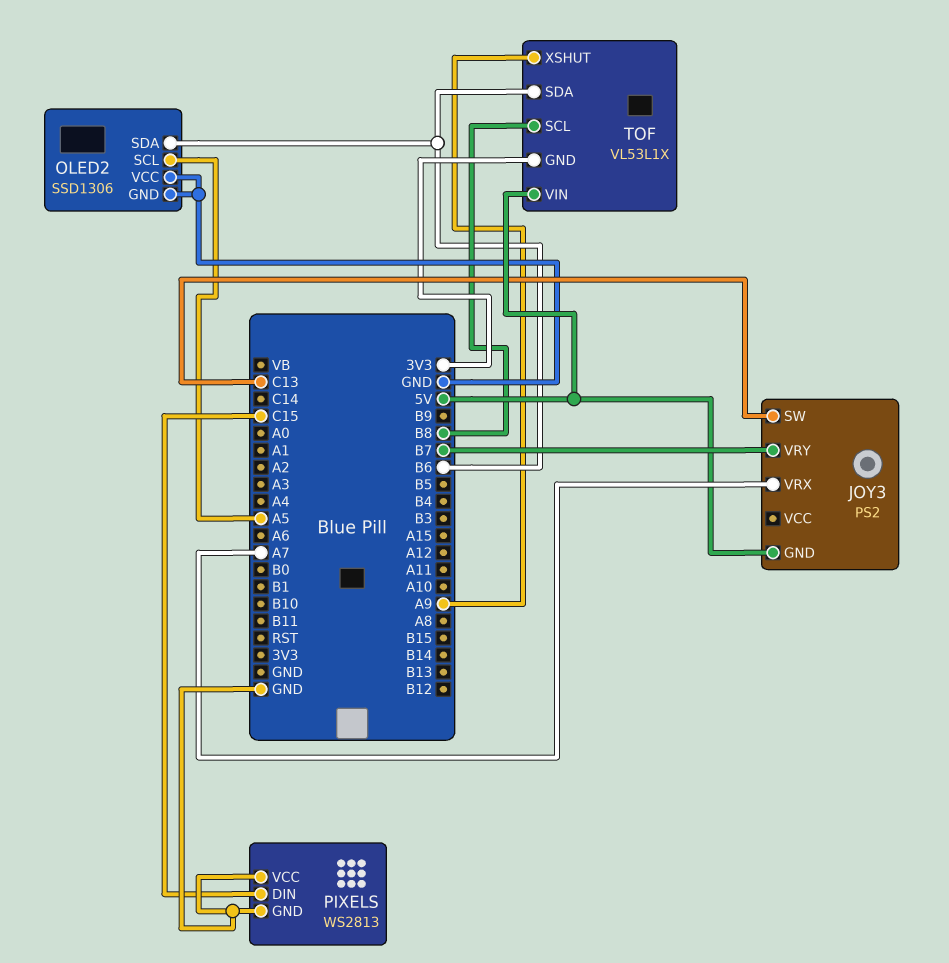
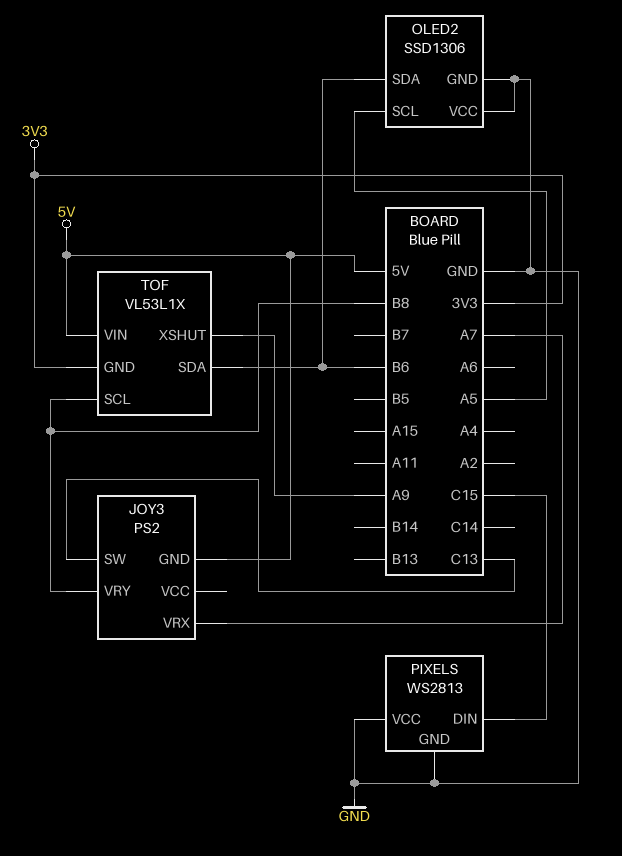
JOY3 pin VRY: B7 -> B8

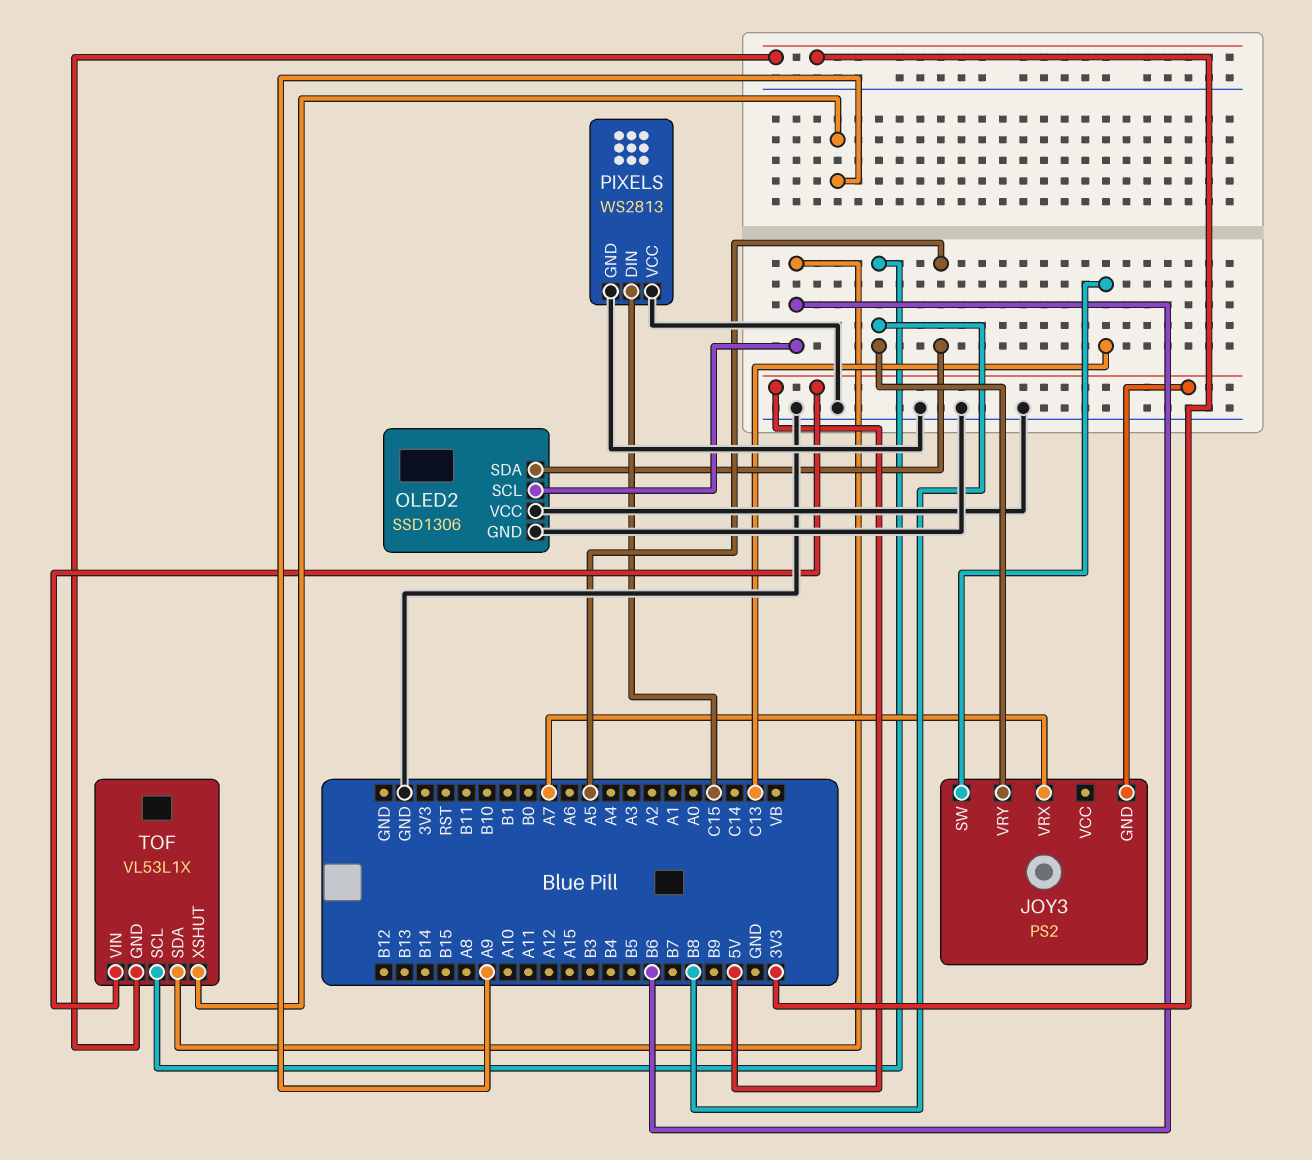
OLED2 pin SCL: A5 -> B6
OLED2 pin SDA: B6 -> A5

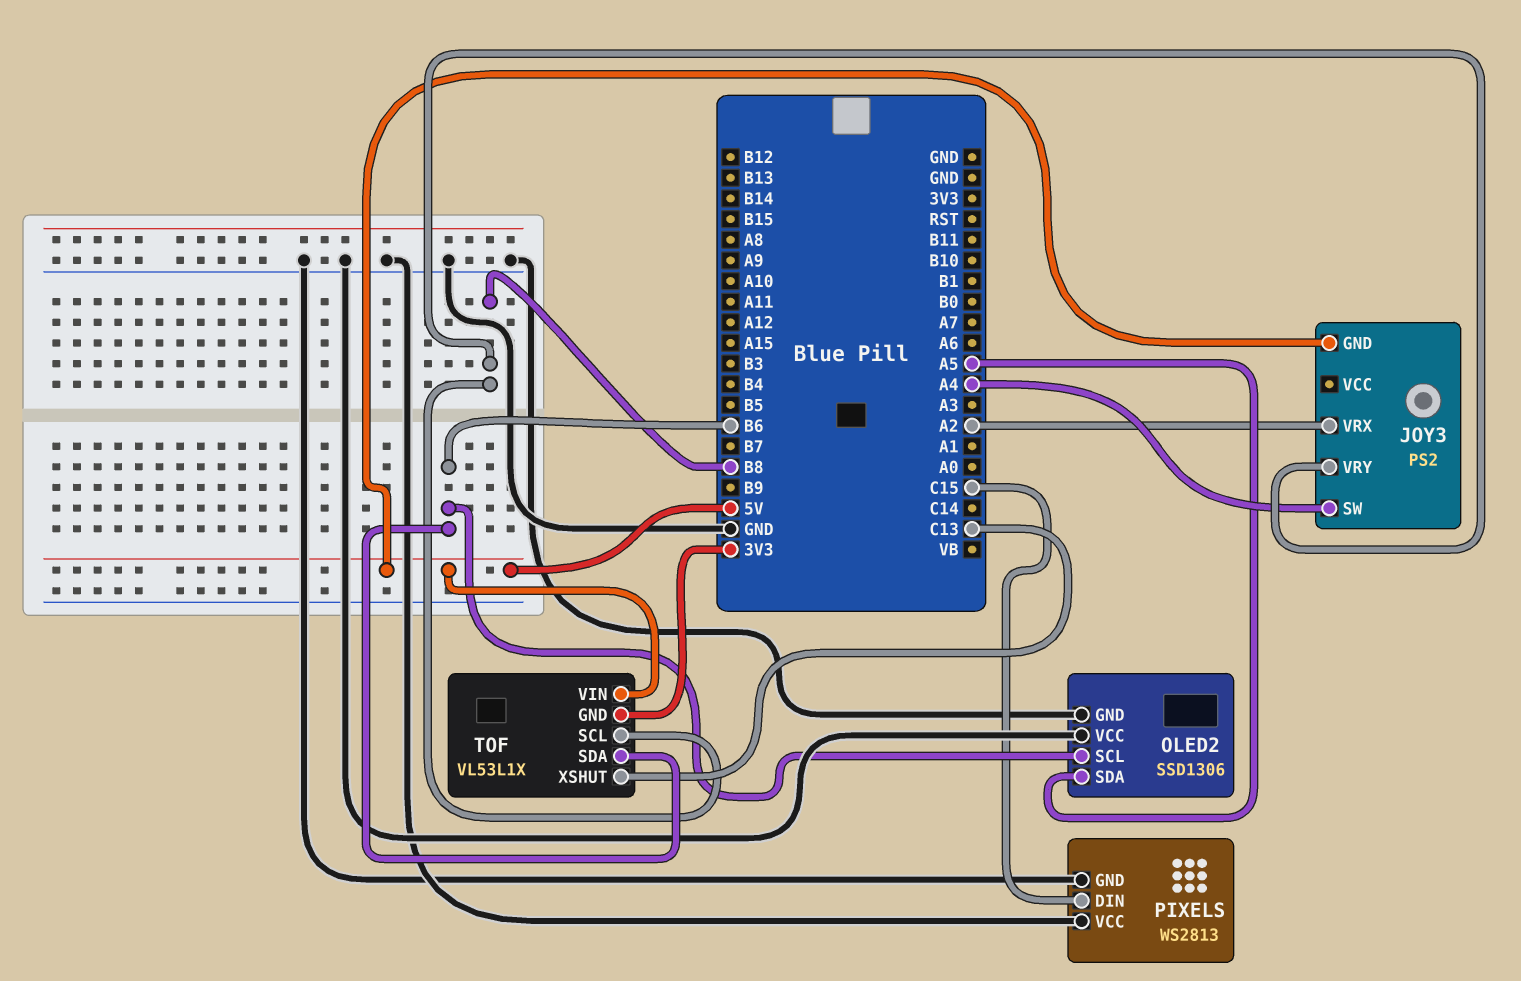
JOY3 pin SW: C13 -> A4
JOY3 pin VRX: A7 -> A2
TOF pin XSHUT: A9 -> C13

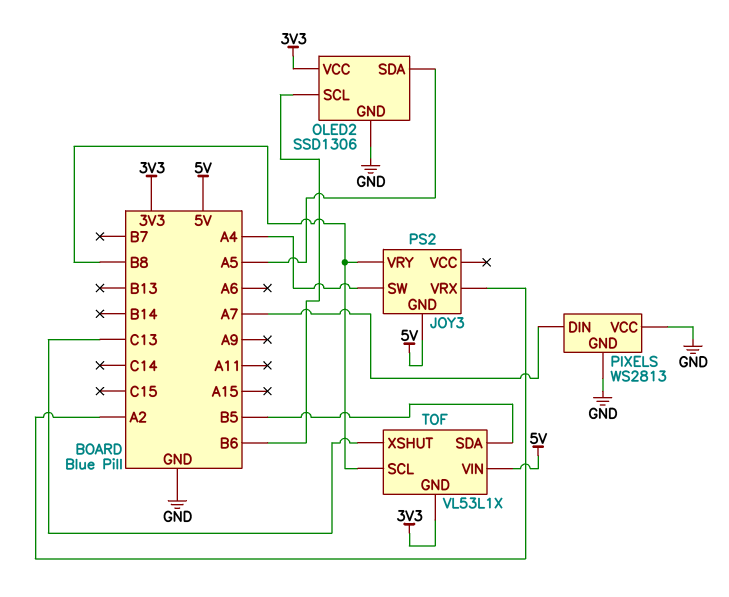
OLED2 pin VCC: GND -> 3V3
PIXELS pin DIN: C15 -> A7
TOF pin SDA: B6 -> B5

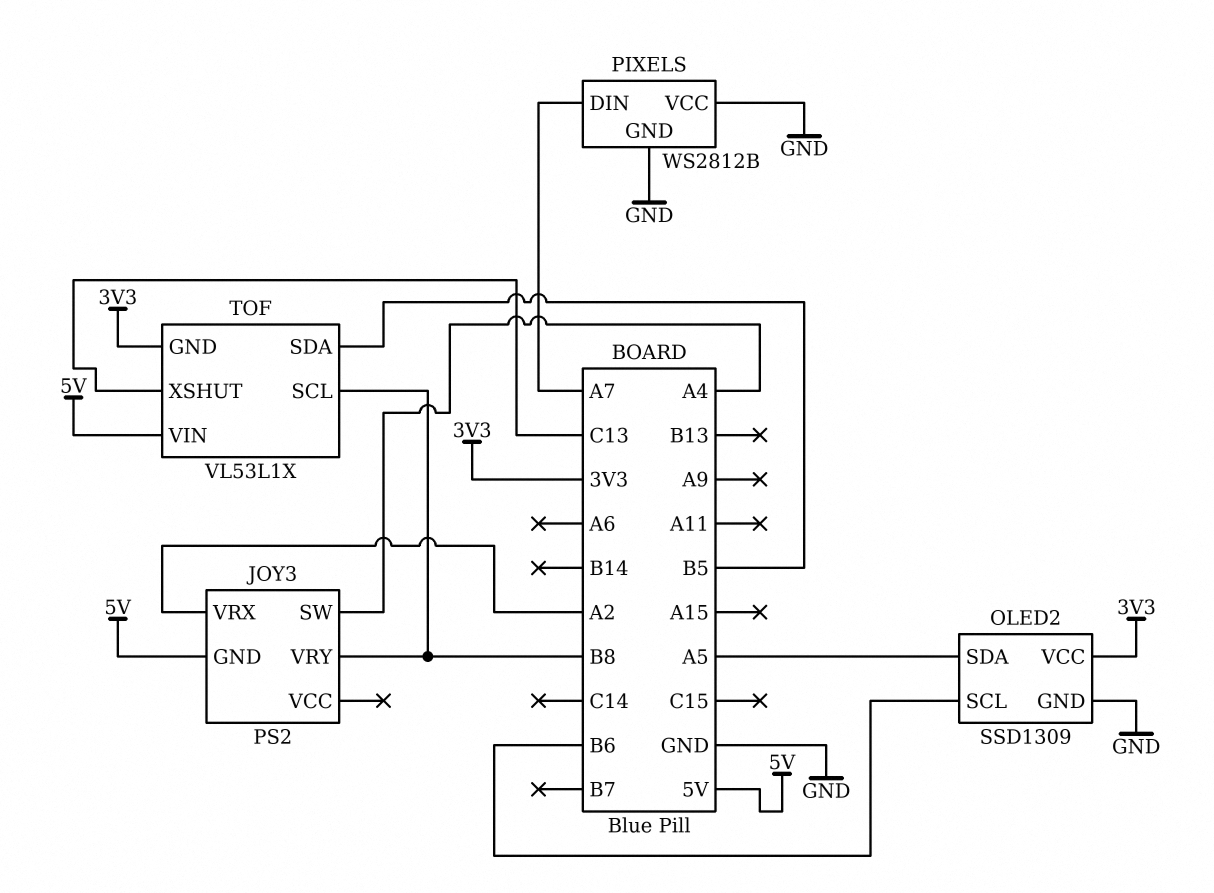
OLED2: SSD1306 -> SSD1309
PIXELS: WS2813 -> WS2812B

